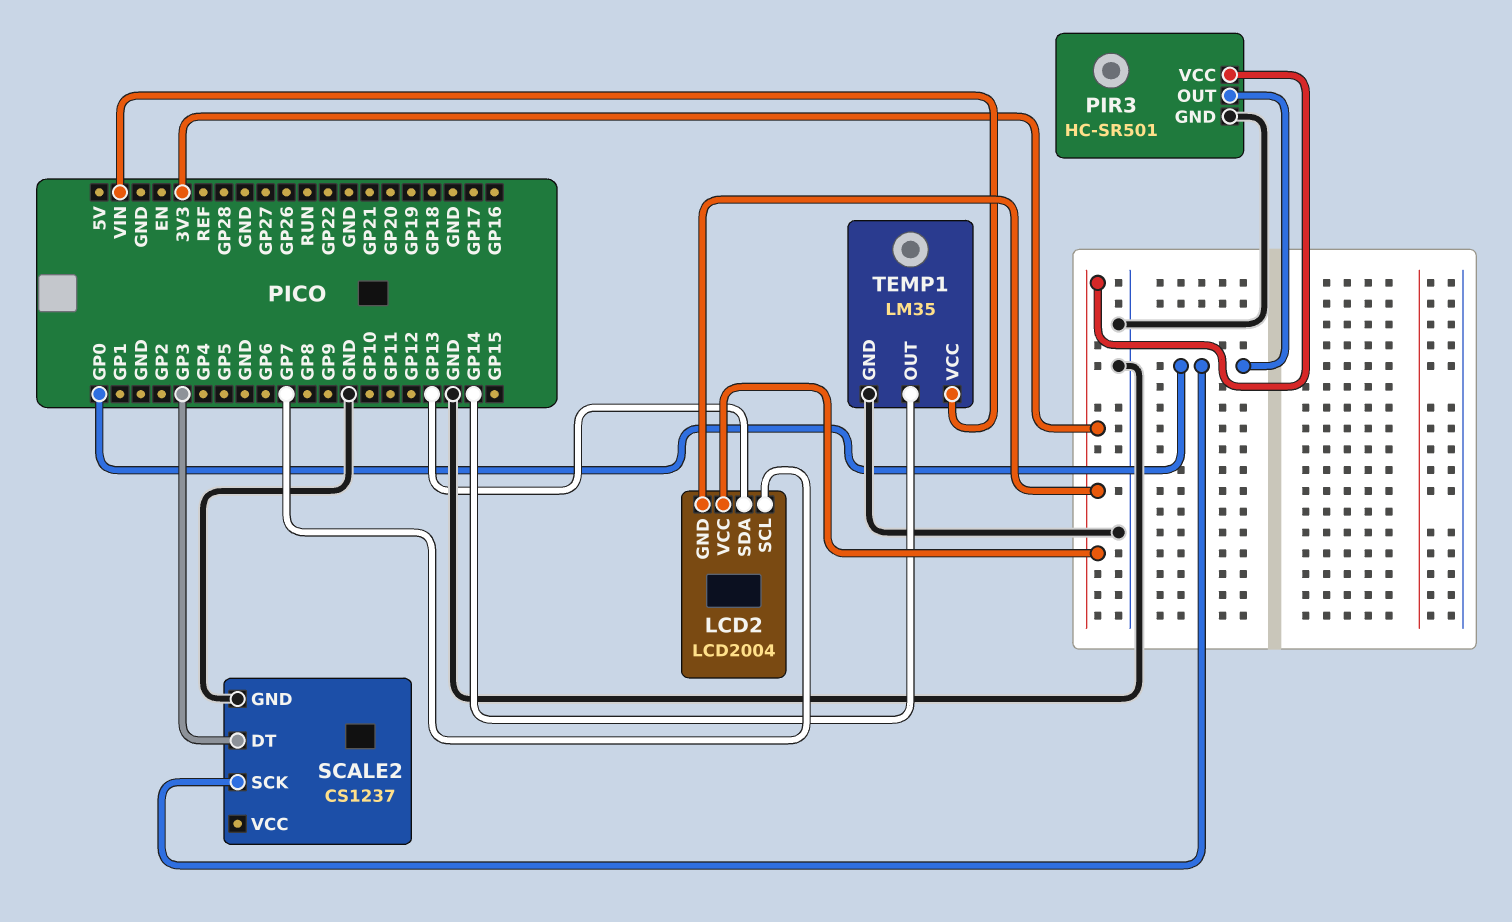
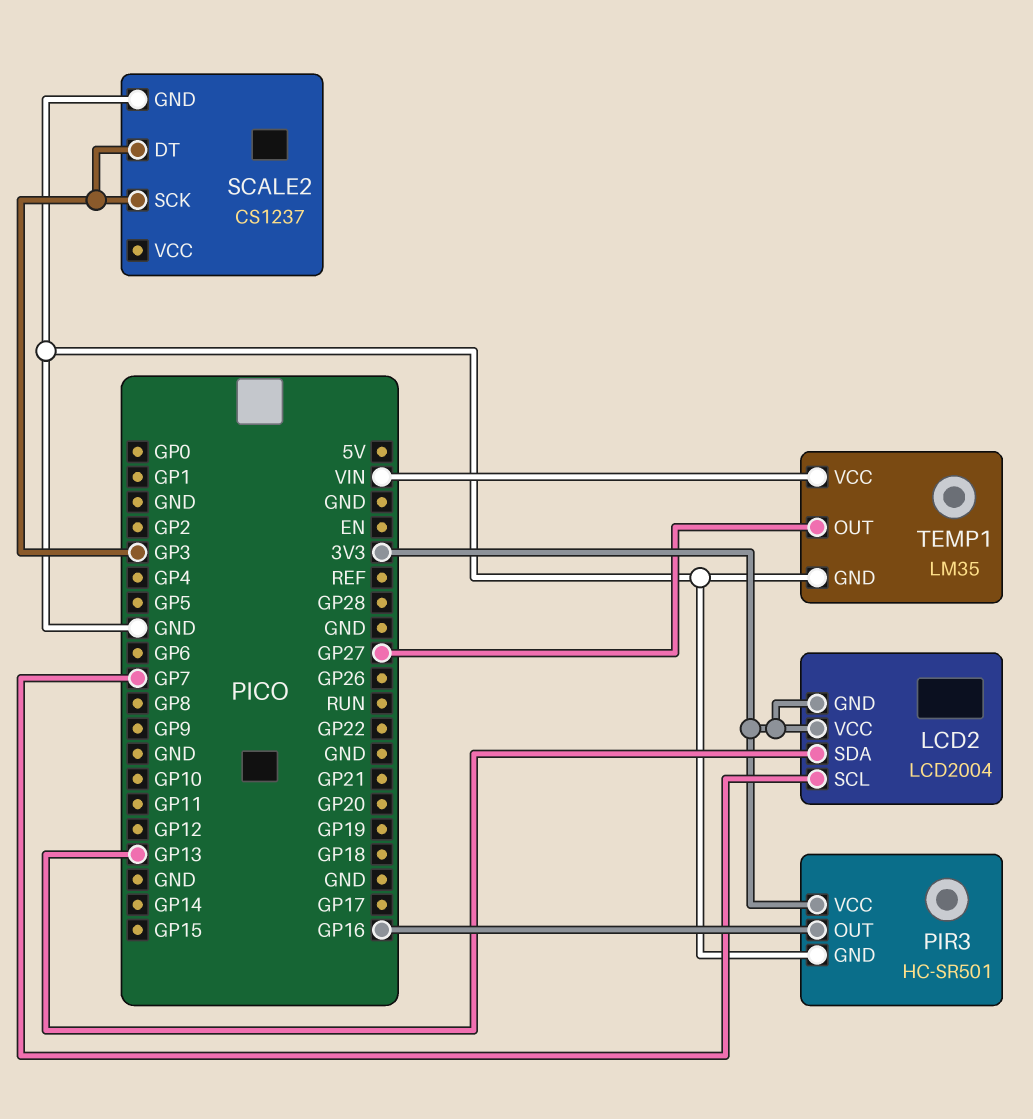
PIR3 pin OUT: GP0 -> GP16
SCALE2 pin SCK: GP0 -> GP3
TEMP1 pin OUT: GP14 -> GP27

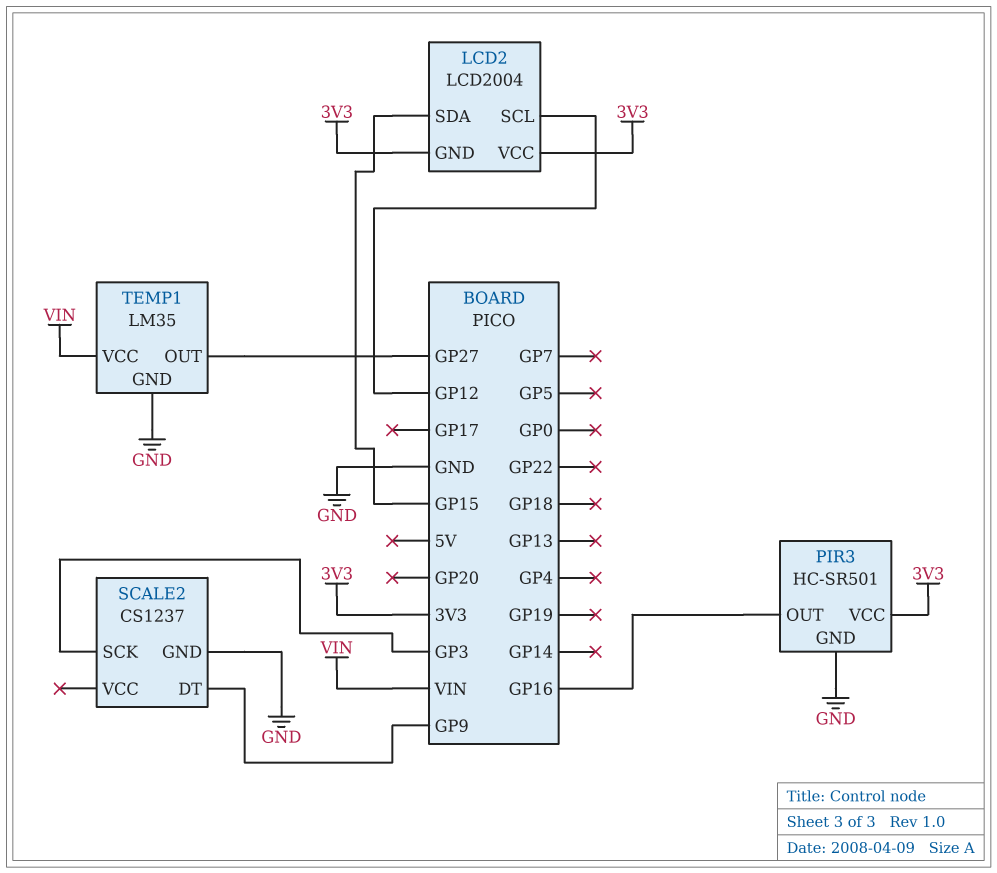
LCD2 pin SCL: GP7 -> GP12
LCD2 pin SDA: GP13 -> GP15
SCALE2 pin DT: GP3 -> GP9

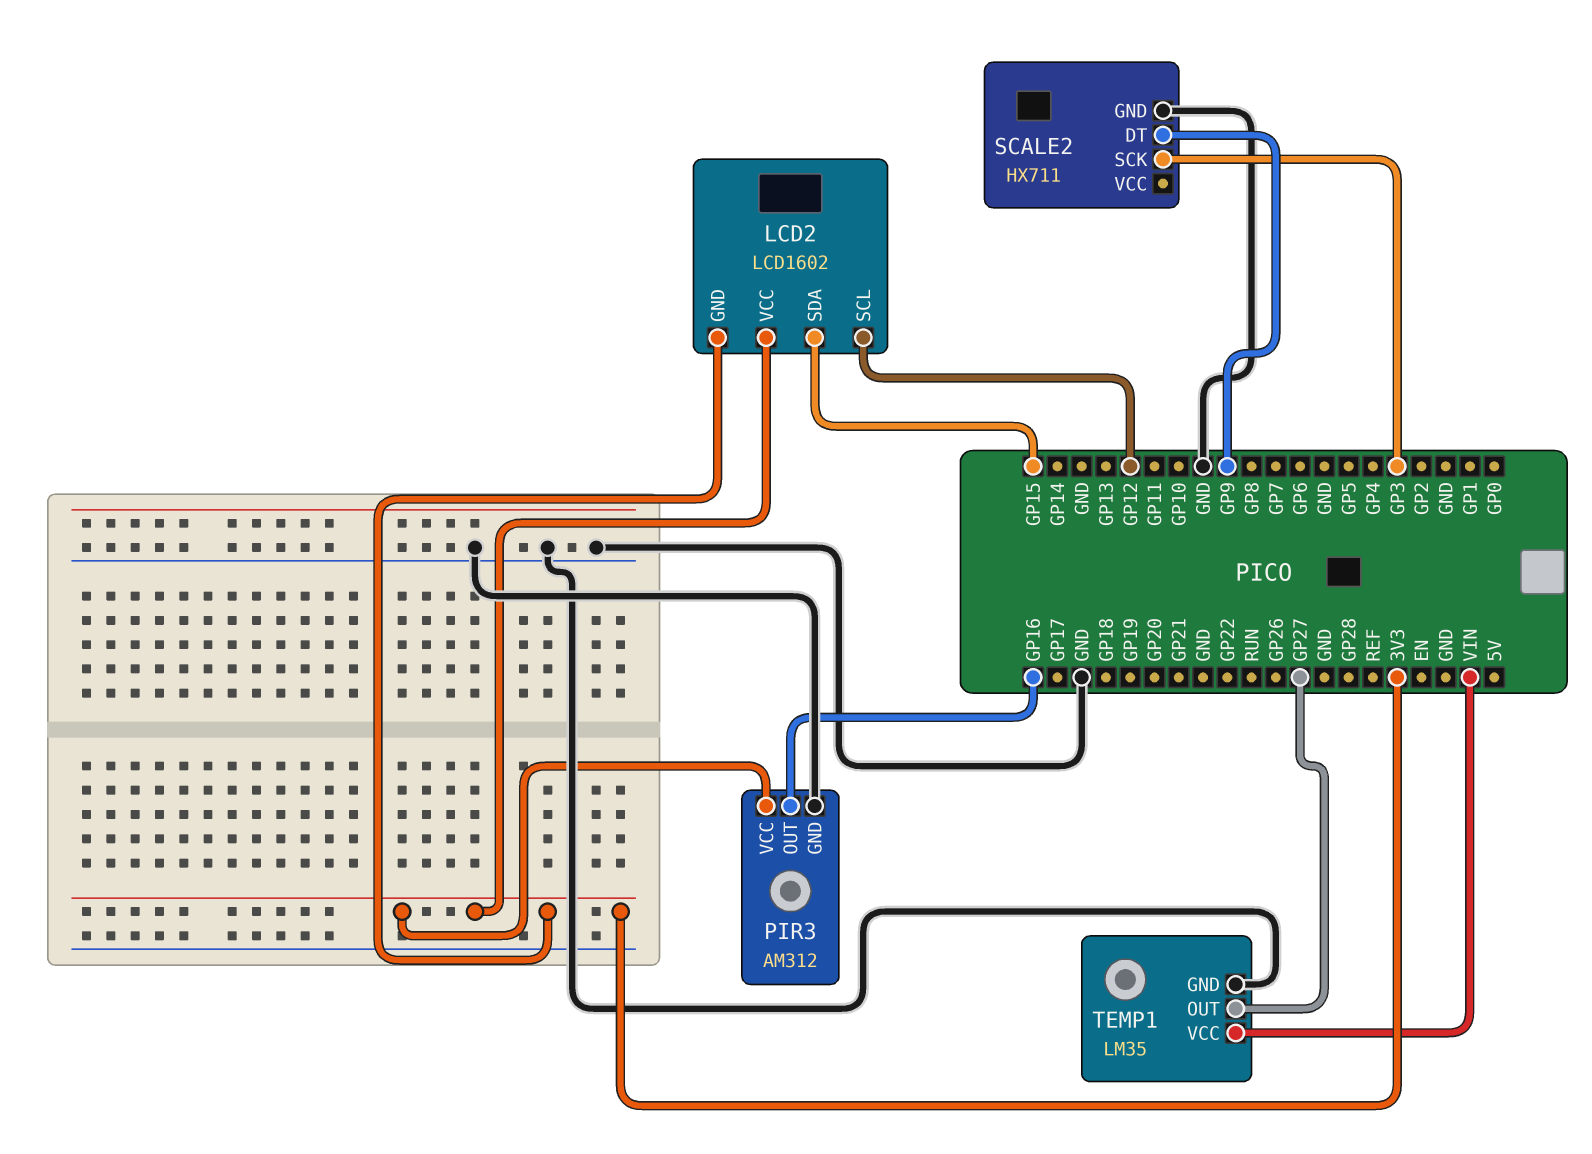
LCD2: LCD2004 -> LCD1602
PIR3: HC-SR501 -> AM312
SCALE2: CS1237 -> HX711

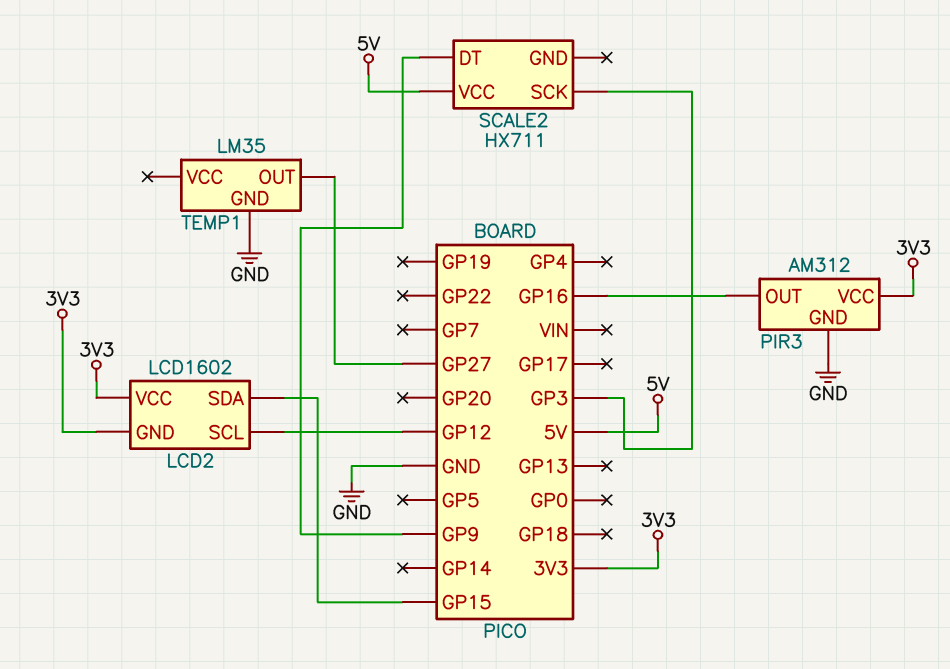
SCALE2 pin GND: GND -> none
SCALE2 pin VCC: none -> 5V
TEMP1 pin VCC: VIN -> none

